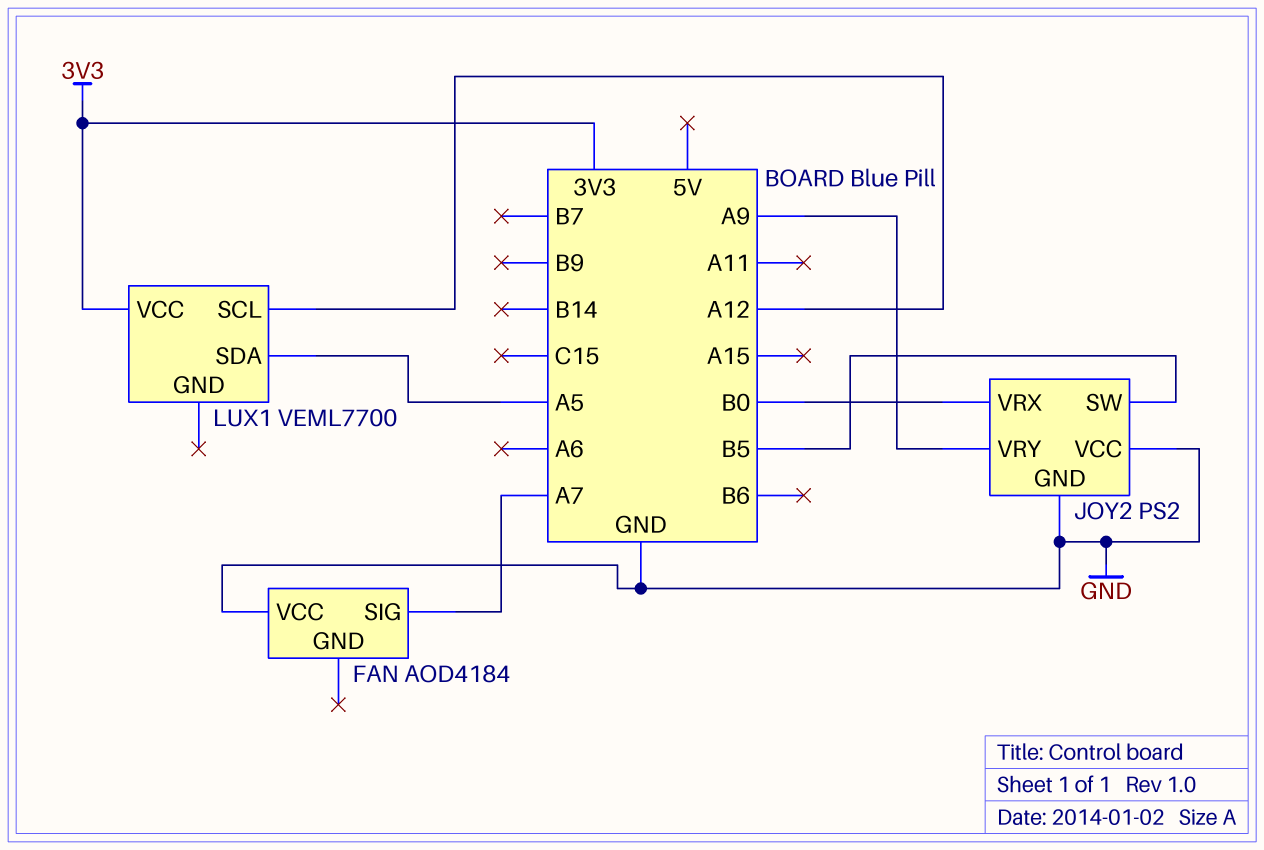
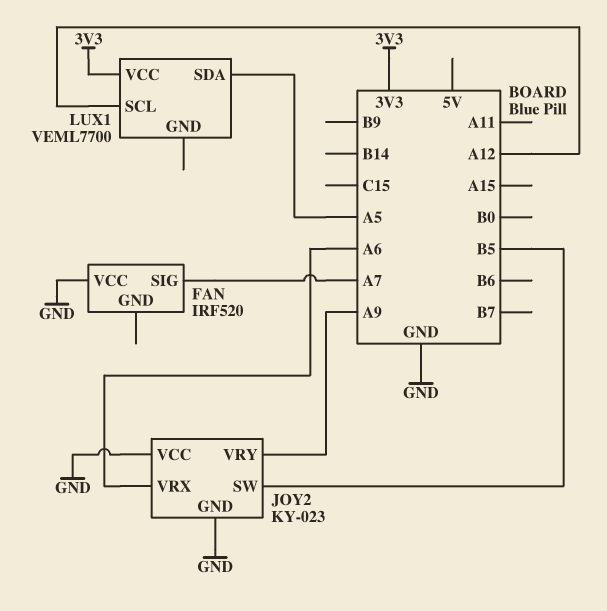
FAN: AOD4184 -> IRF520
JOY2: PS2 -> KY-023
JOY2 pin VRX: B0 -> A6

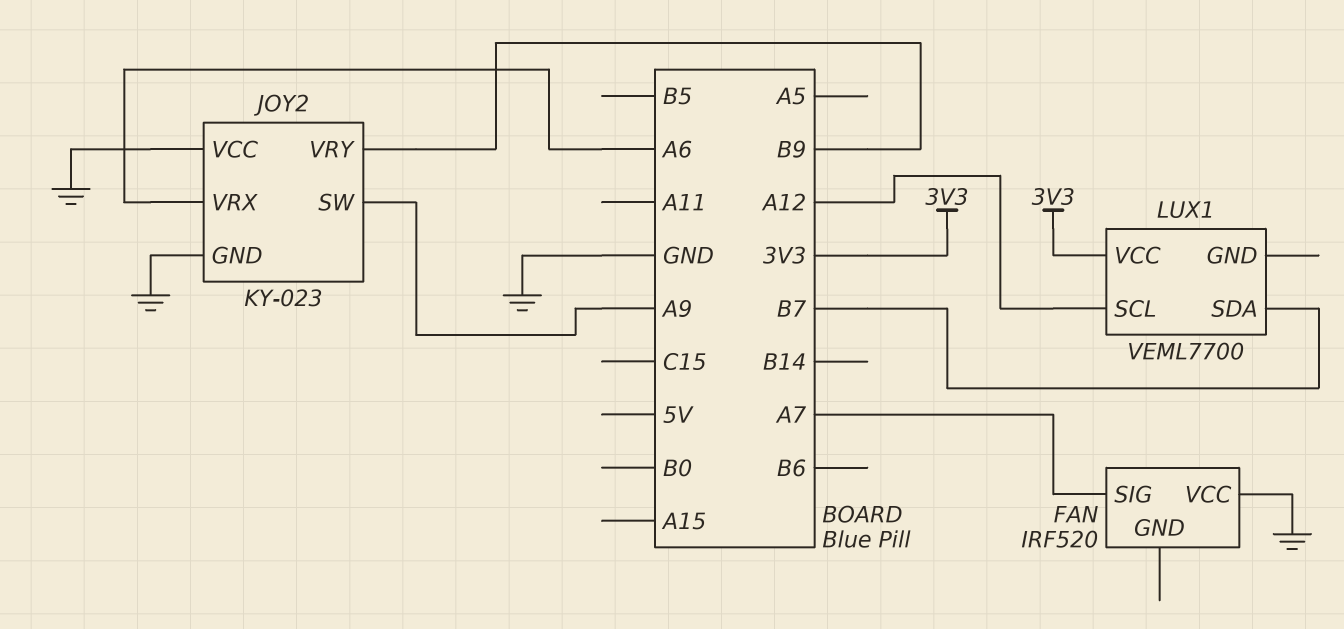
JOY2 pin SW: B5 -> A9
JOY2 pin VRY: A9 -> B9
LUX1 pin SDA: A5 -> B7

